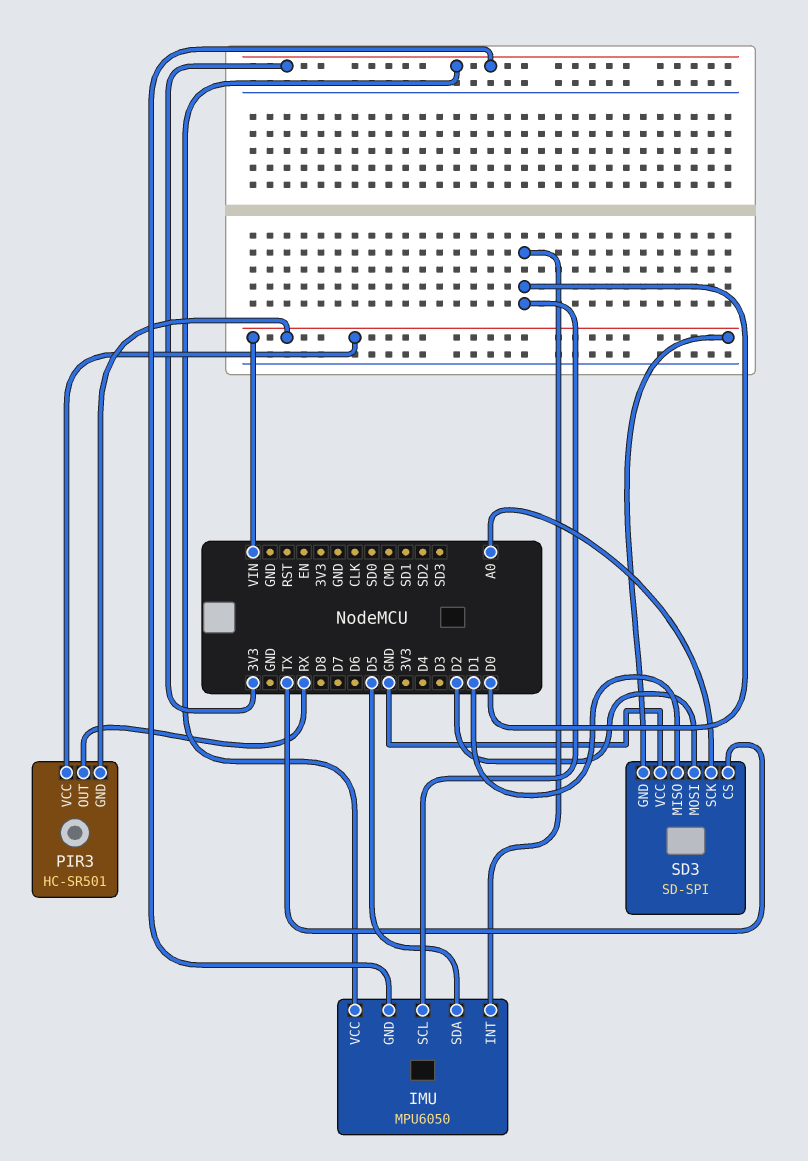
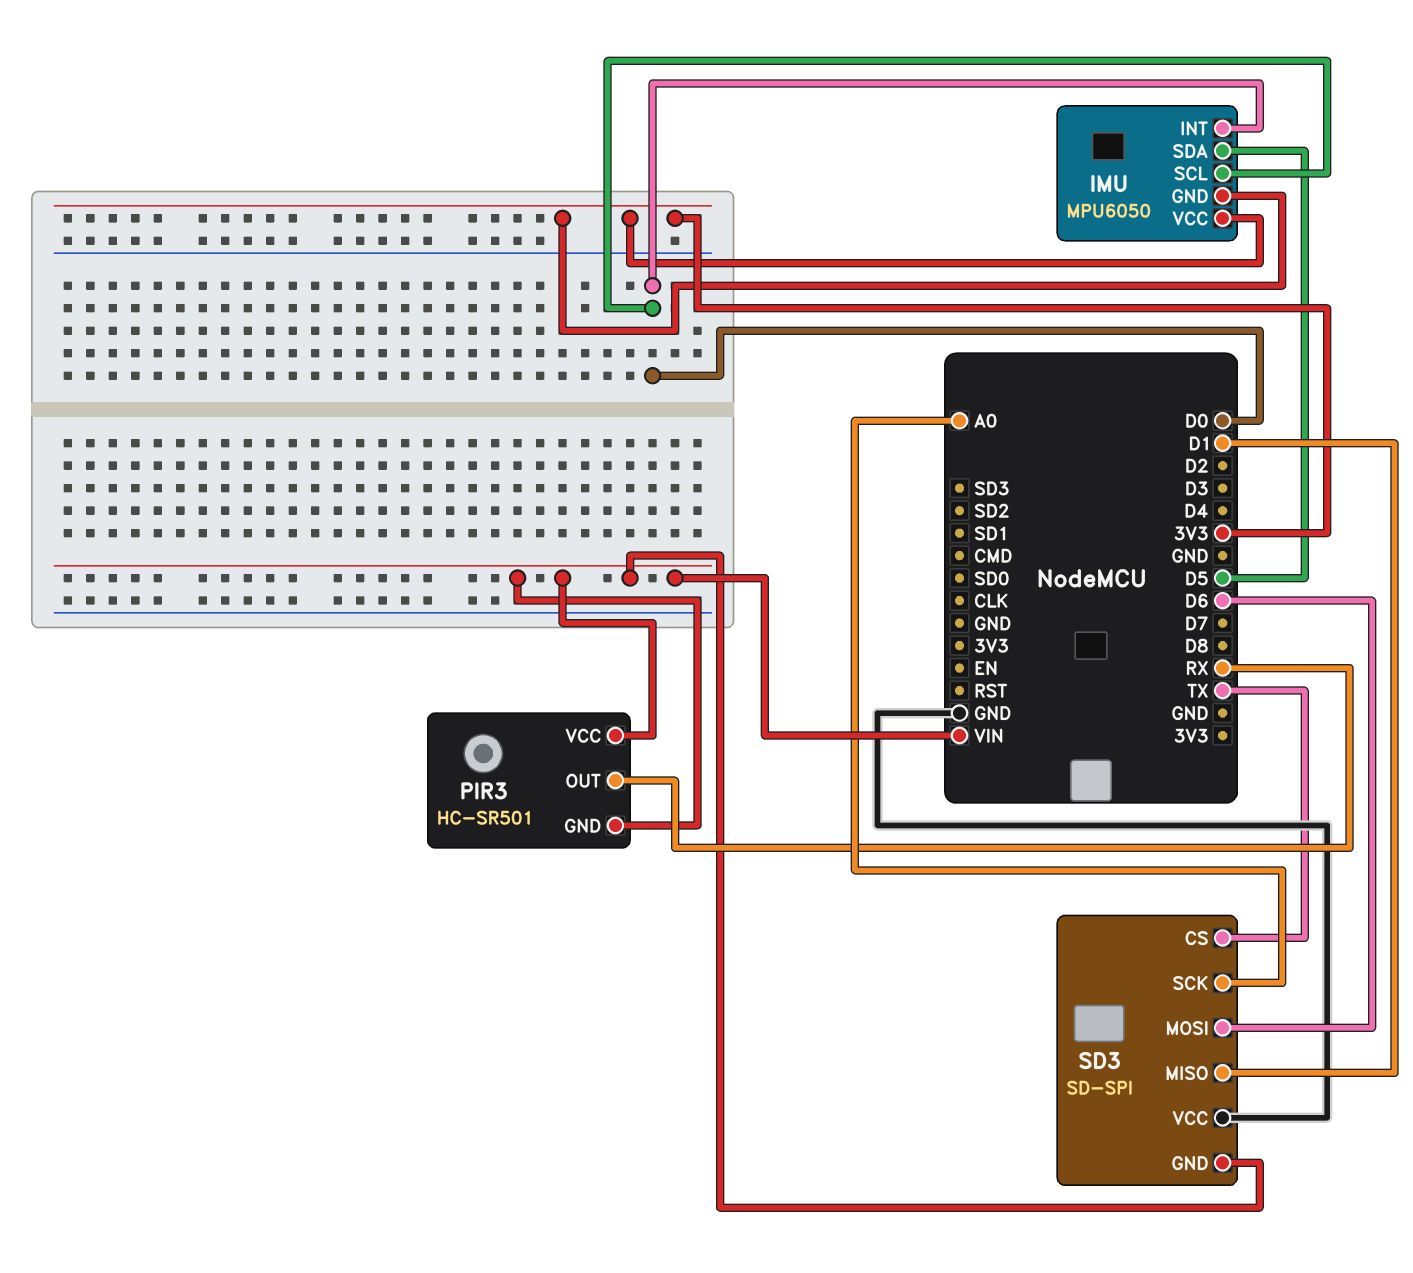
SD3 pin MOSI: D2 -> D6

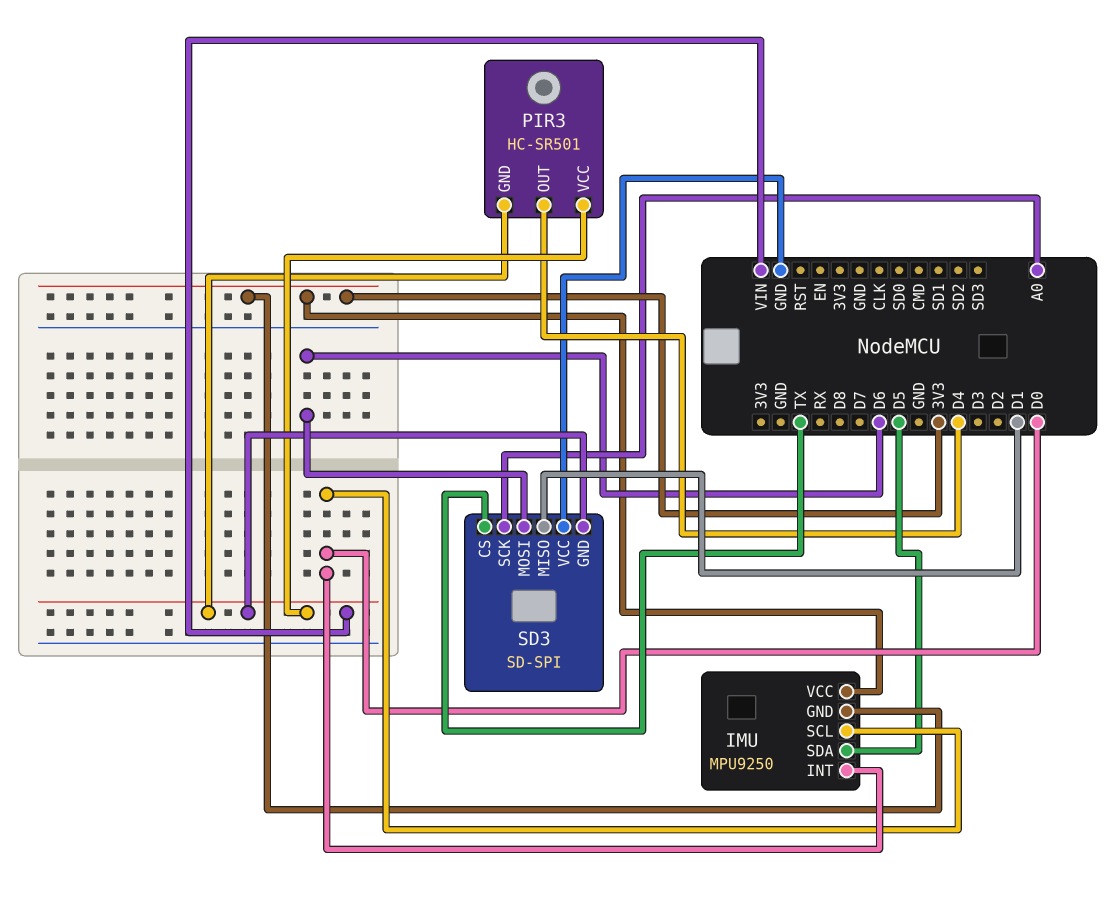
IMU: MPU6050 -> MPU9250
PIR3 pin OUT: RX -> D4

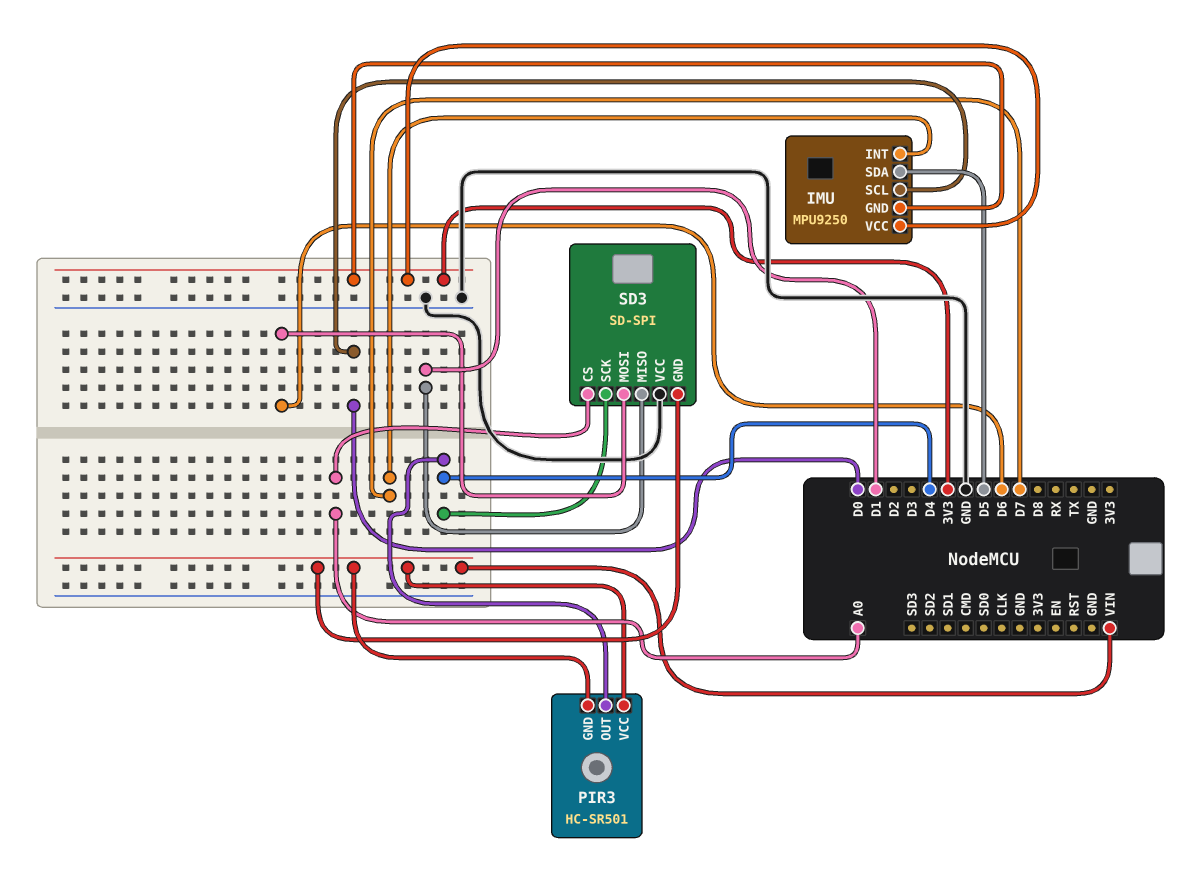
IMU pin INT: D0 -> D7
SD3 pin CS: TX -> A0
SD3 pin SCK: A0 -> D4

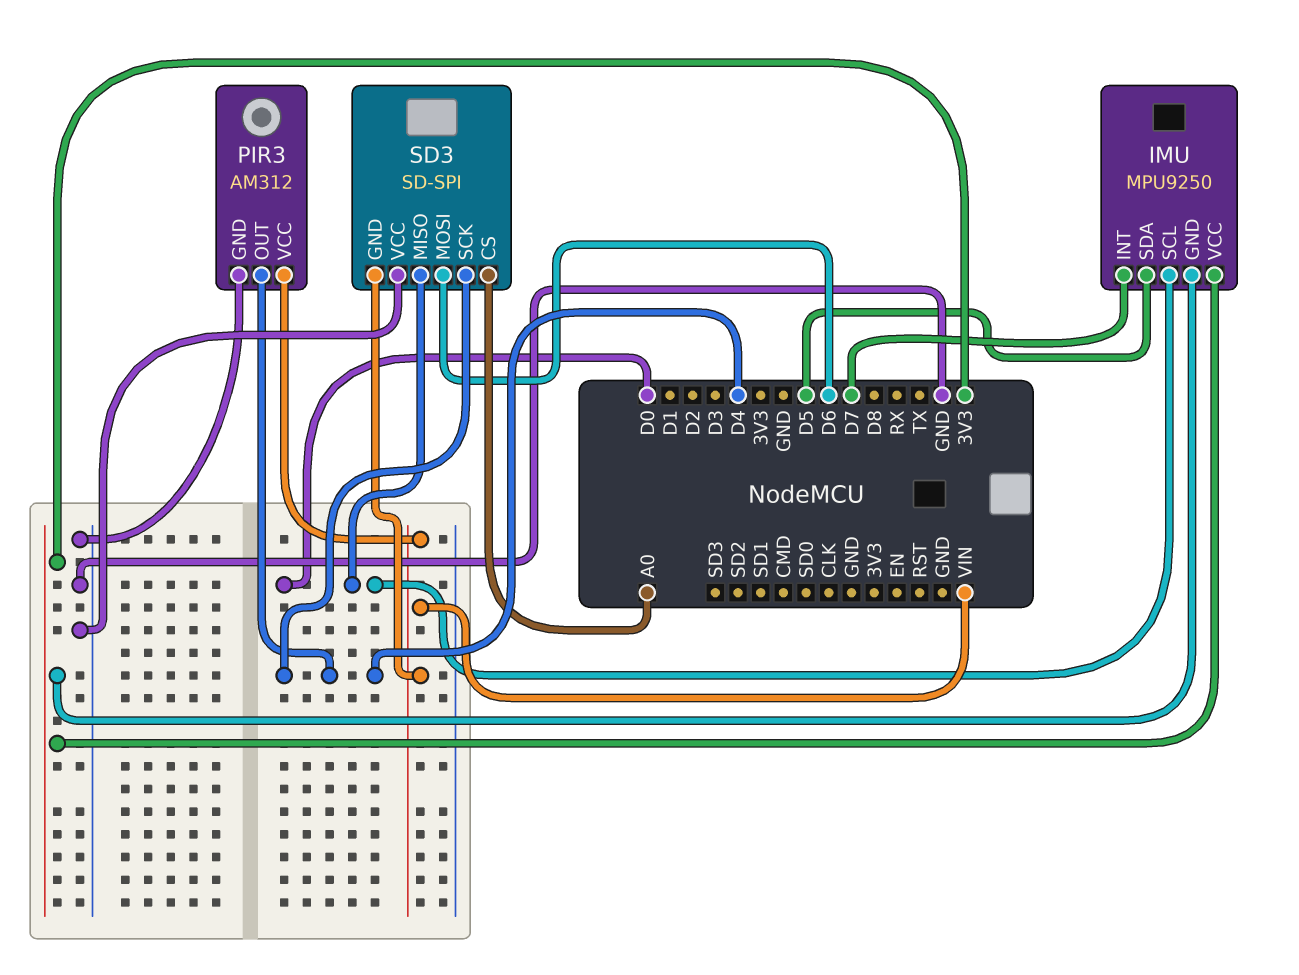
PIR3: HC-SR501 -> AM312
PIR3 pin GND: VIN -> GND
SD3 pin MISO: D1 -> D0

